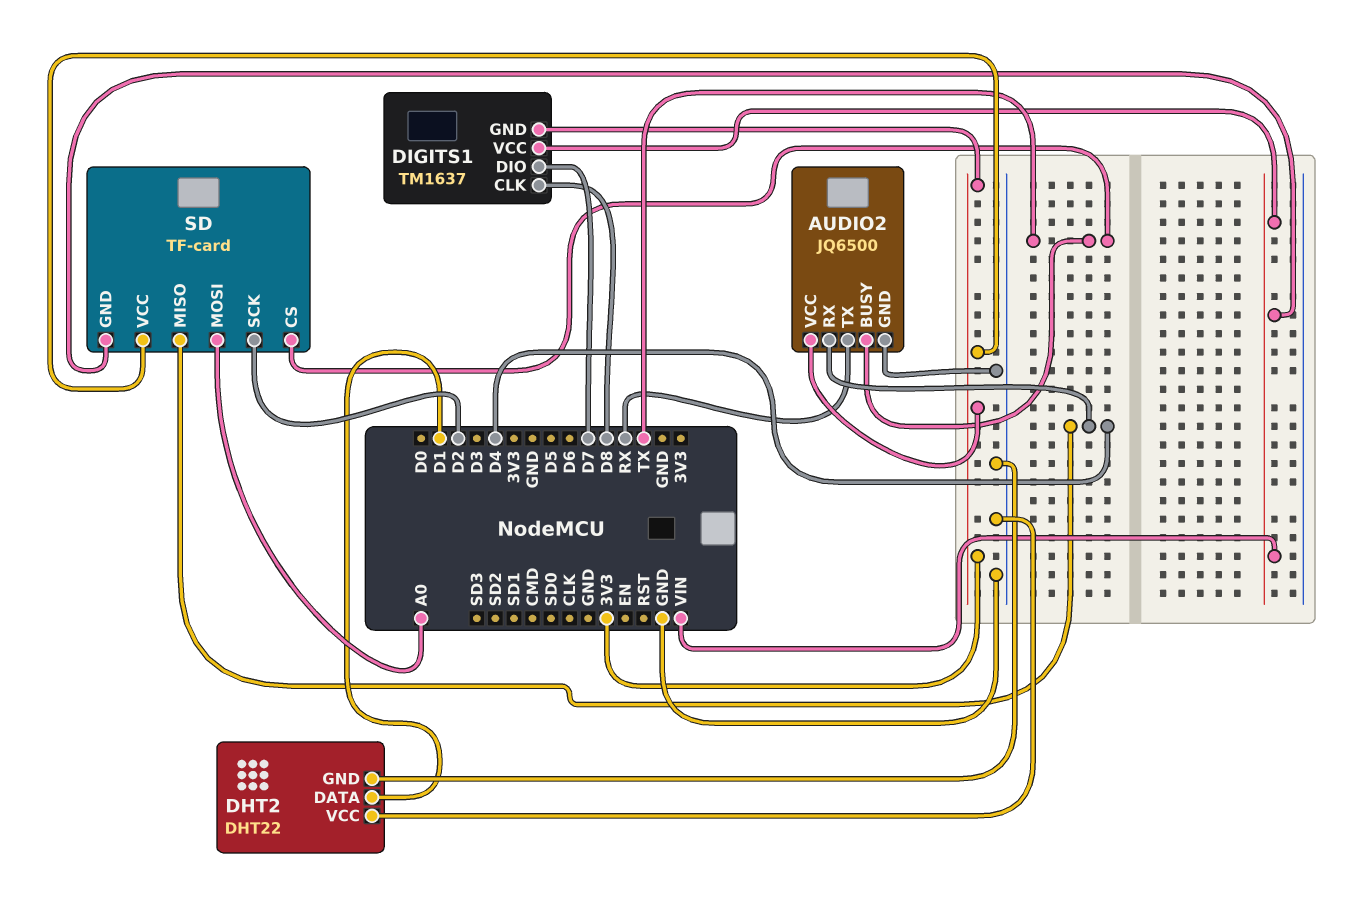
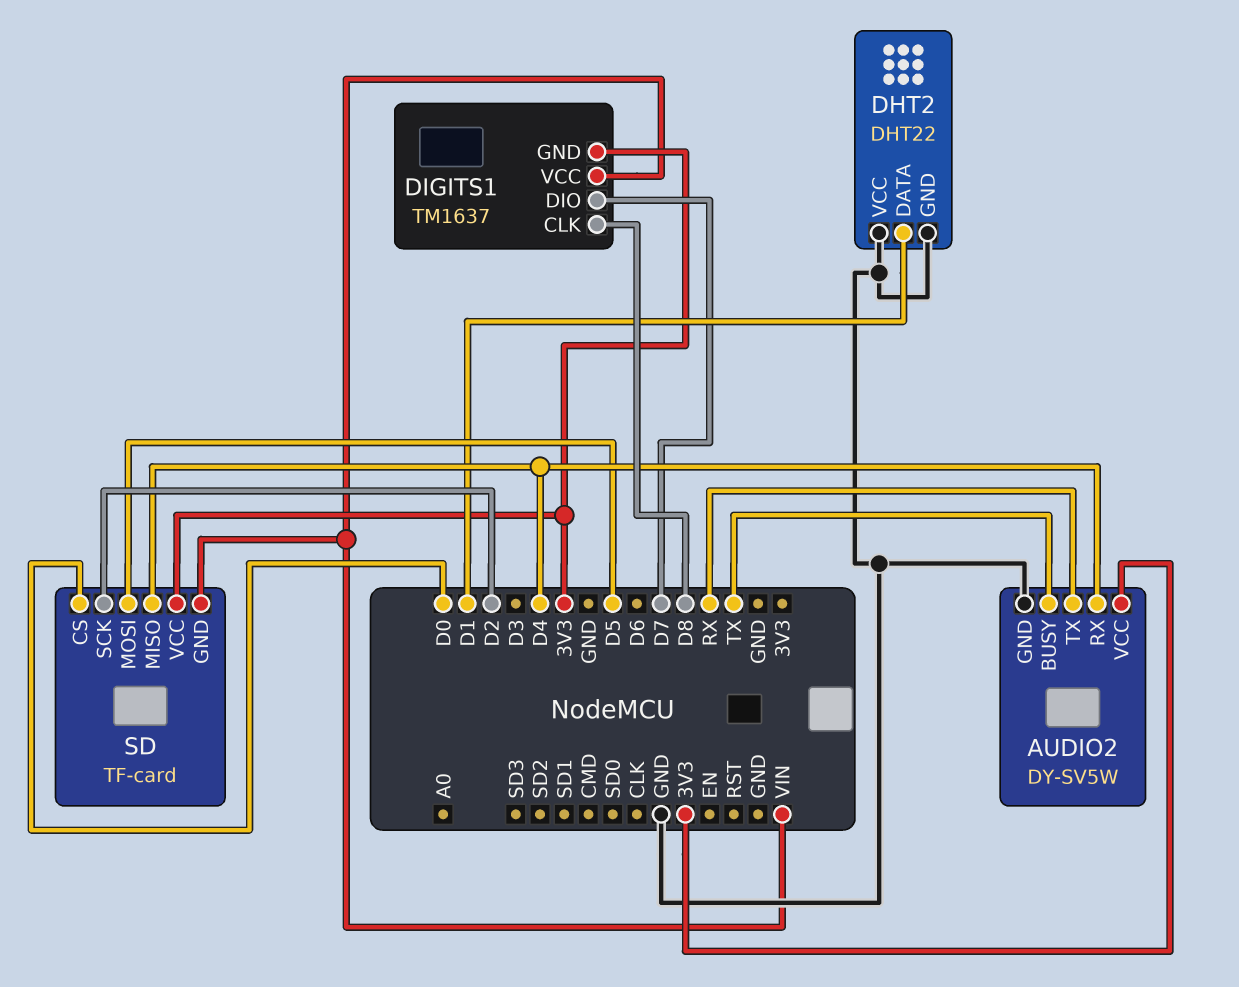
AUDIO2: JQ6500 -> DY-SV5W
SD pin CS: TX -> D0
SD pin MOSI: A0 -> D5

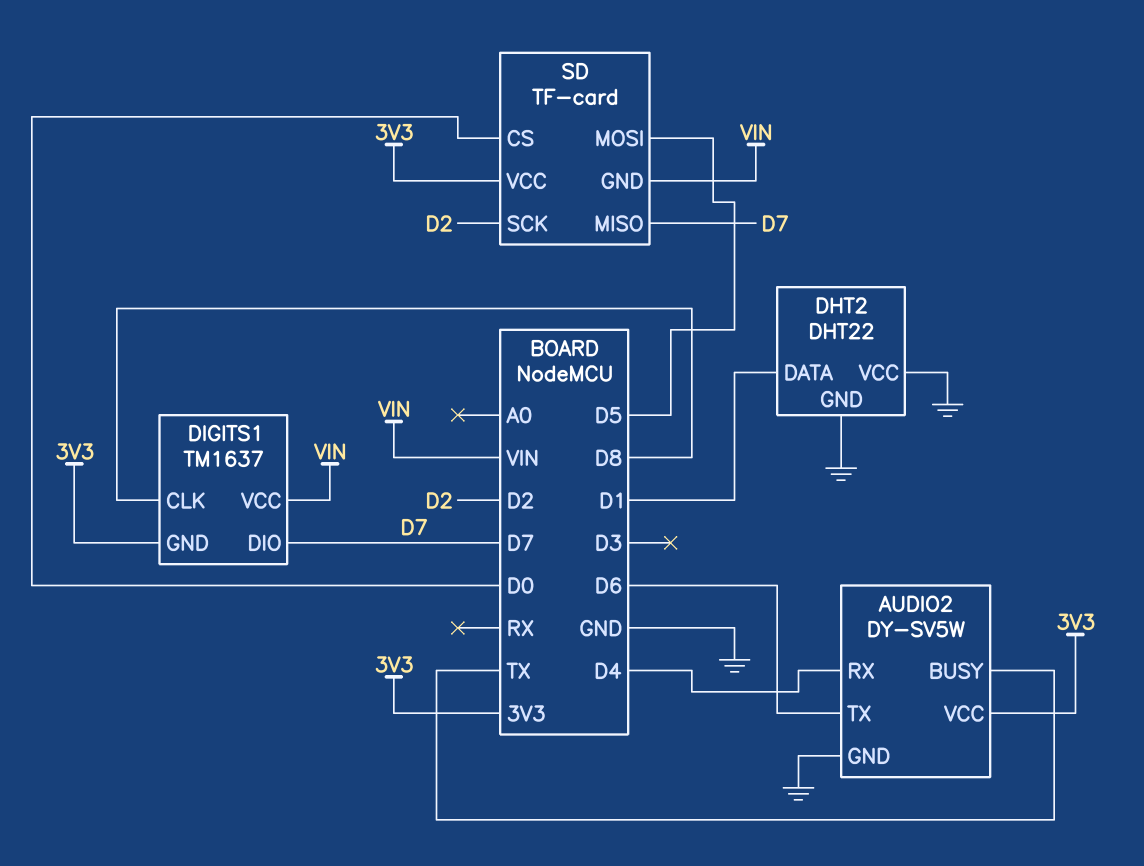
AUDIO2 pin TX: RX -> D6
SD pin MISO: D4 -> D7

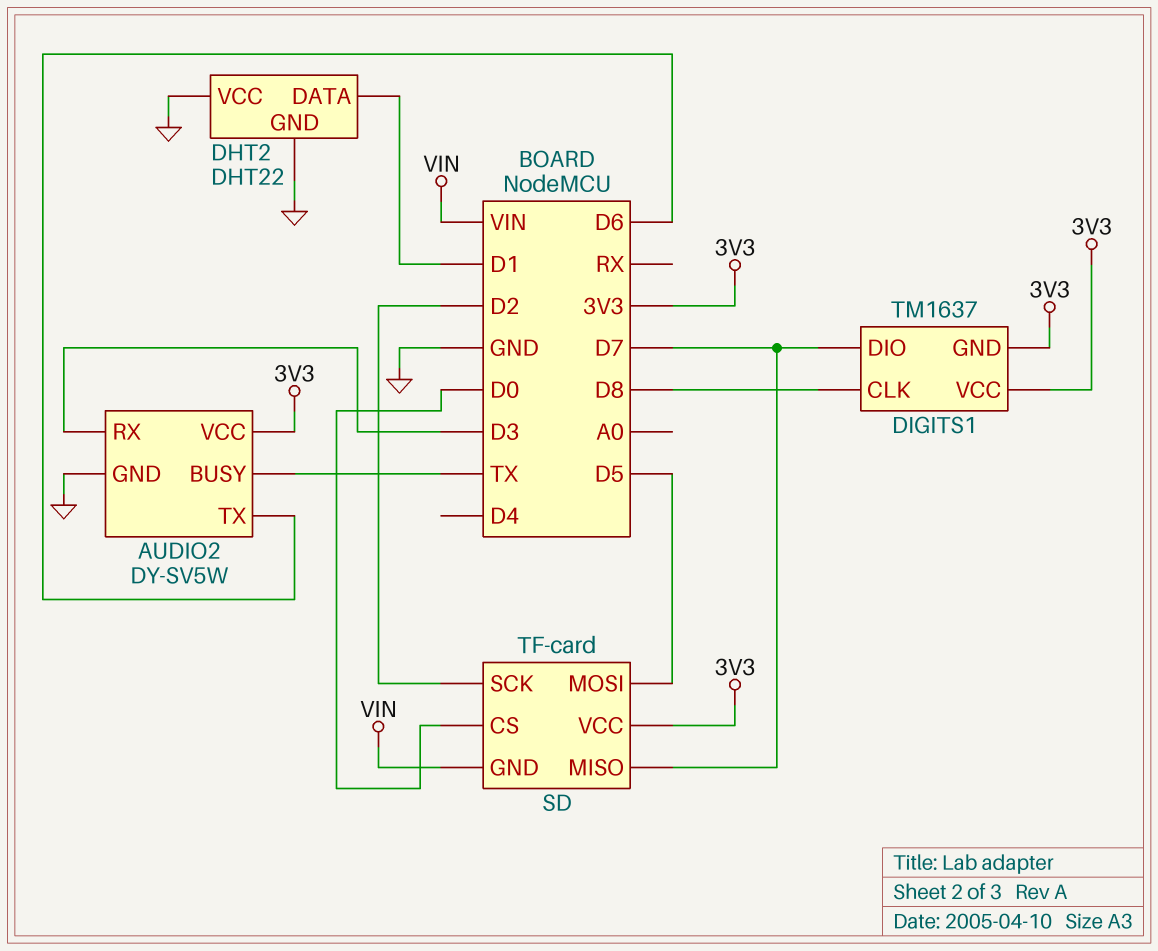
AUDIO2 pin RX: D4 -> D3
DIGITS1 pin VCC: VIN -> 3V3

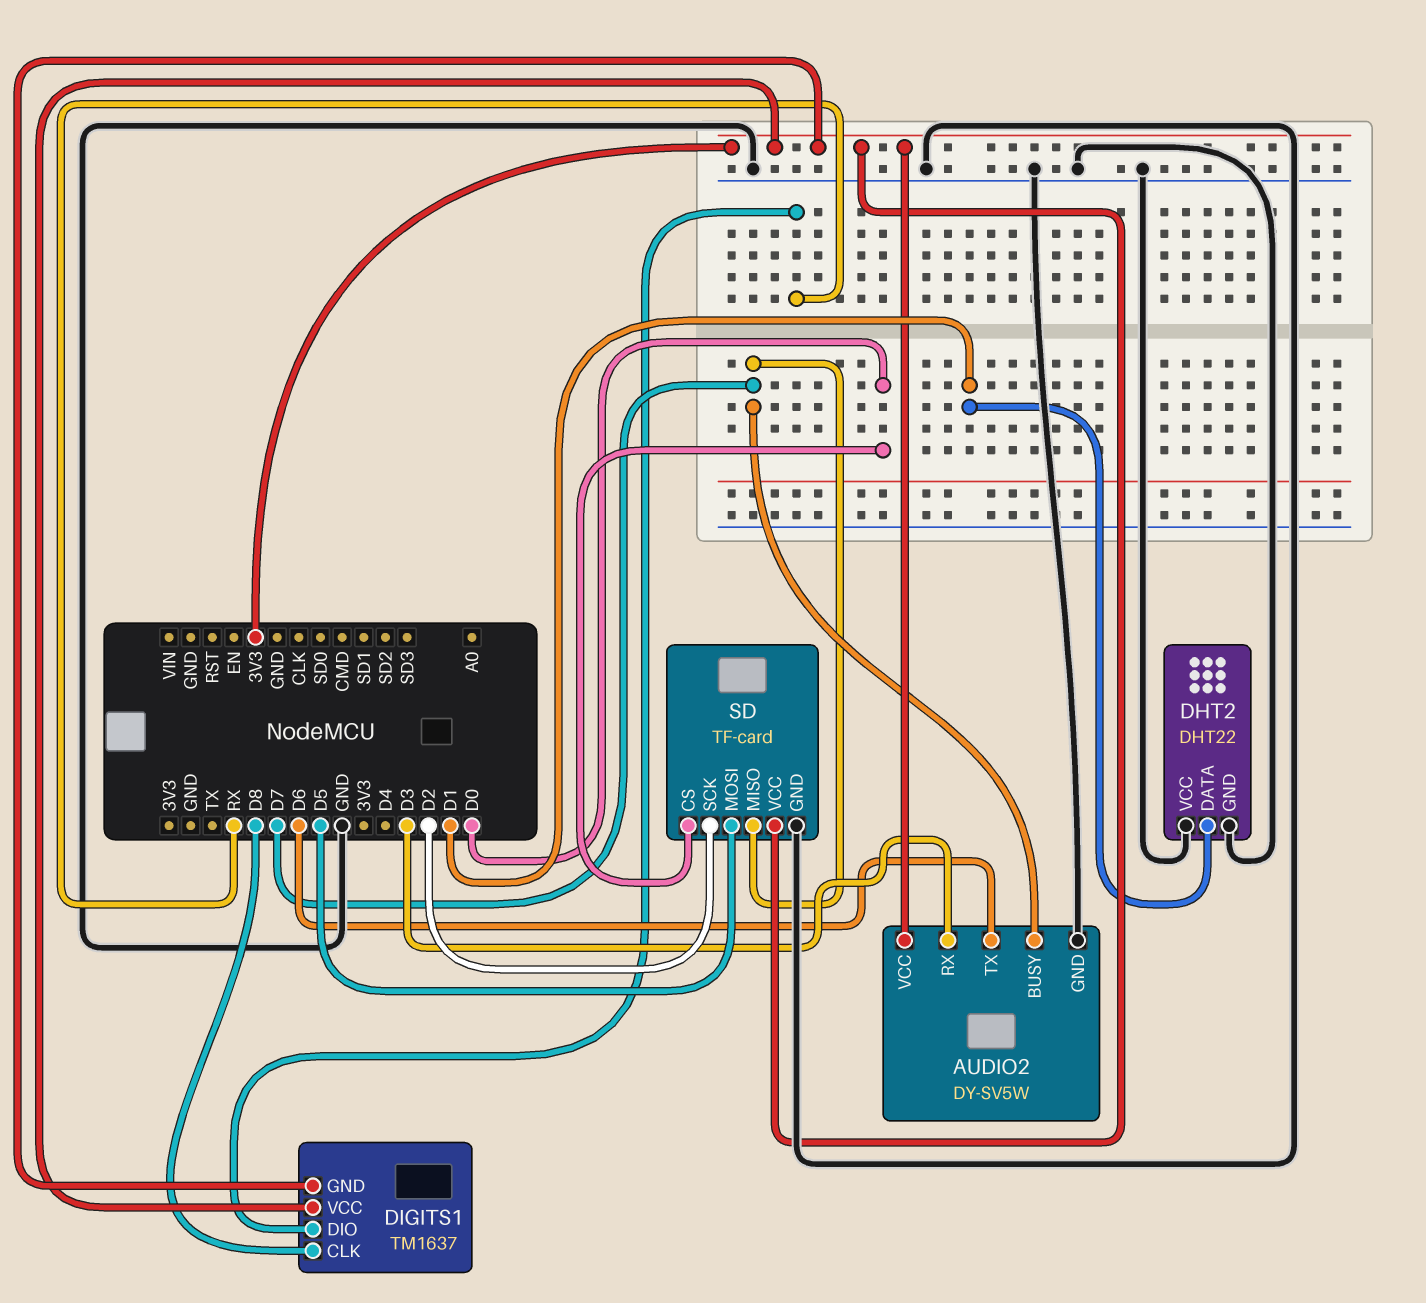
AUDIO2 pin BUSY: TX -> D7
DIGITS1 pin DIO: D7 -> RX
SD pin GND: VIN -> GND

